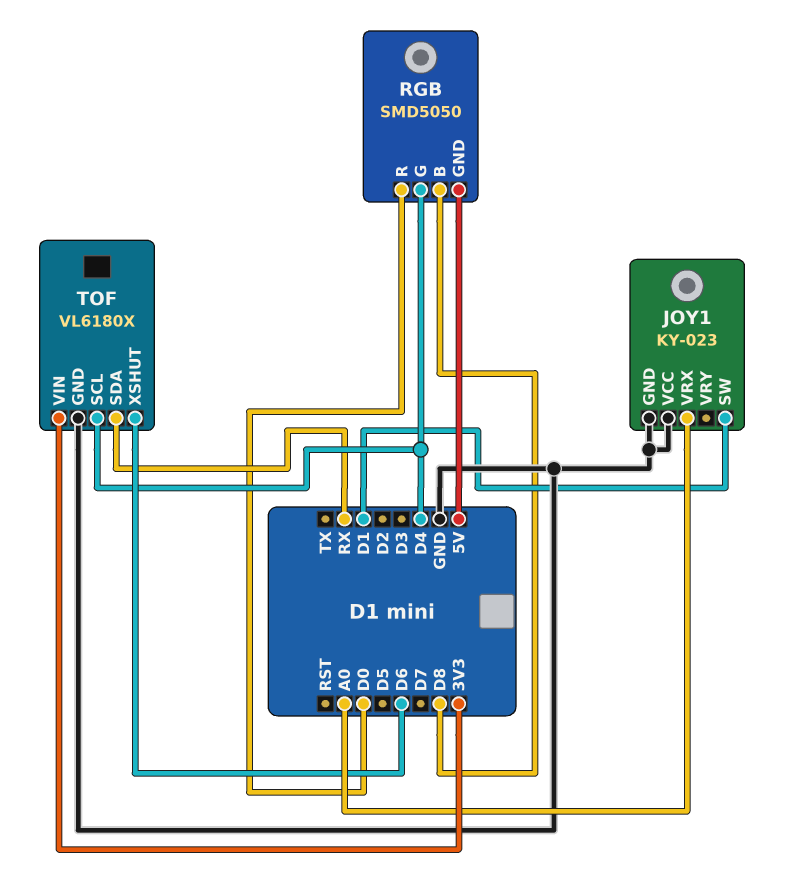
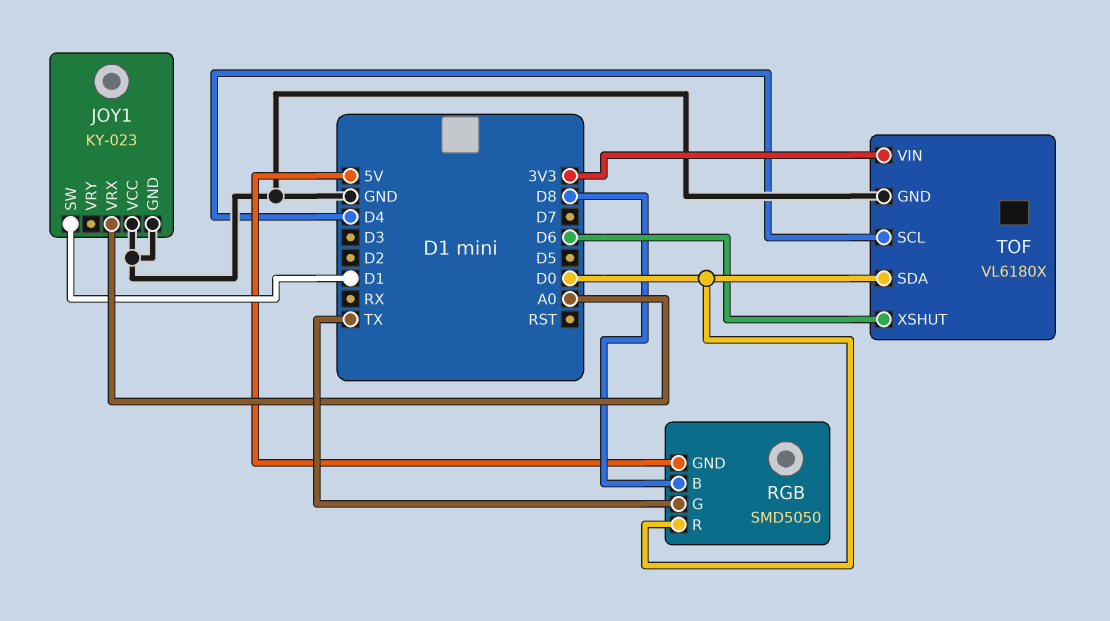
RGB pin G: D4 -> TX
TOF pin SDA: RX -> D0

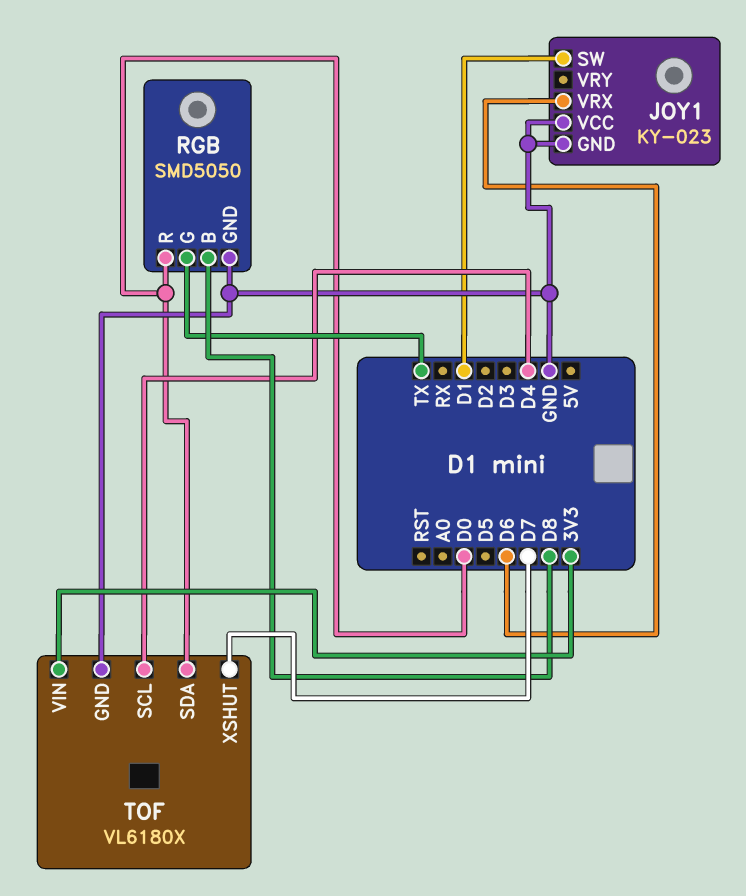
JOY1 pin VRX: A0 -> D6
RGB pin GND: 5V -> GND
TOF pin XSHUT: D6 -> D7

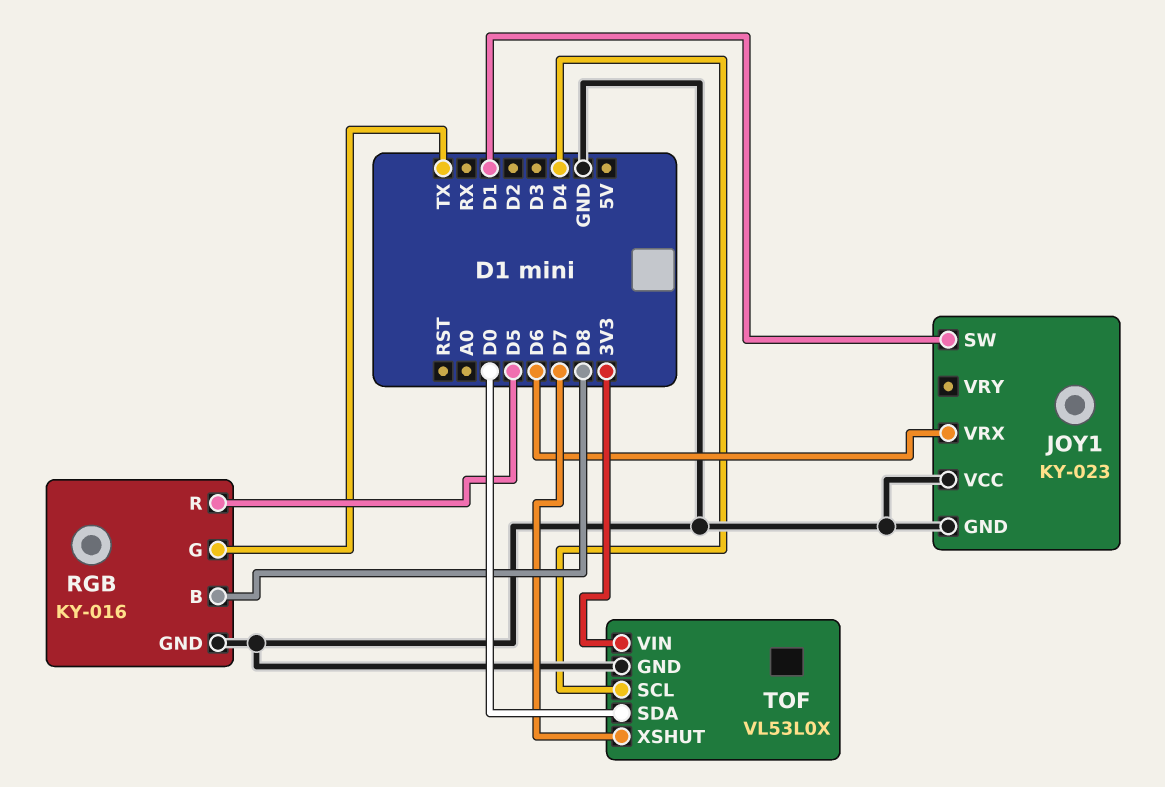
RGB: SMD5050 -> KY-016
RGB pin R: D0 -> D5
TOF: VL6180X -> VL53L0X

